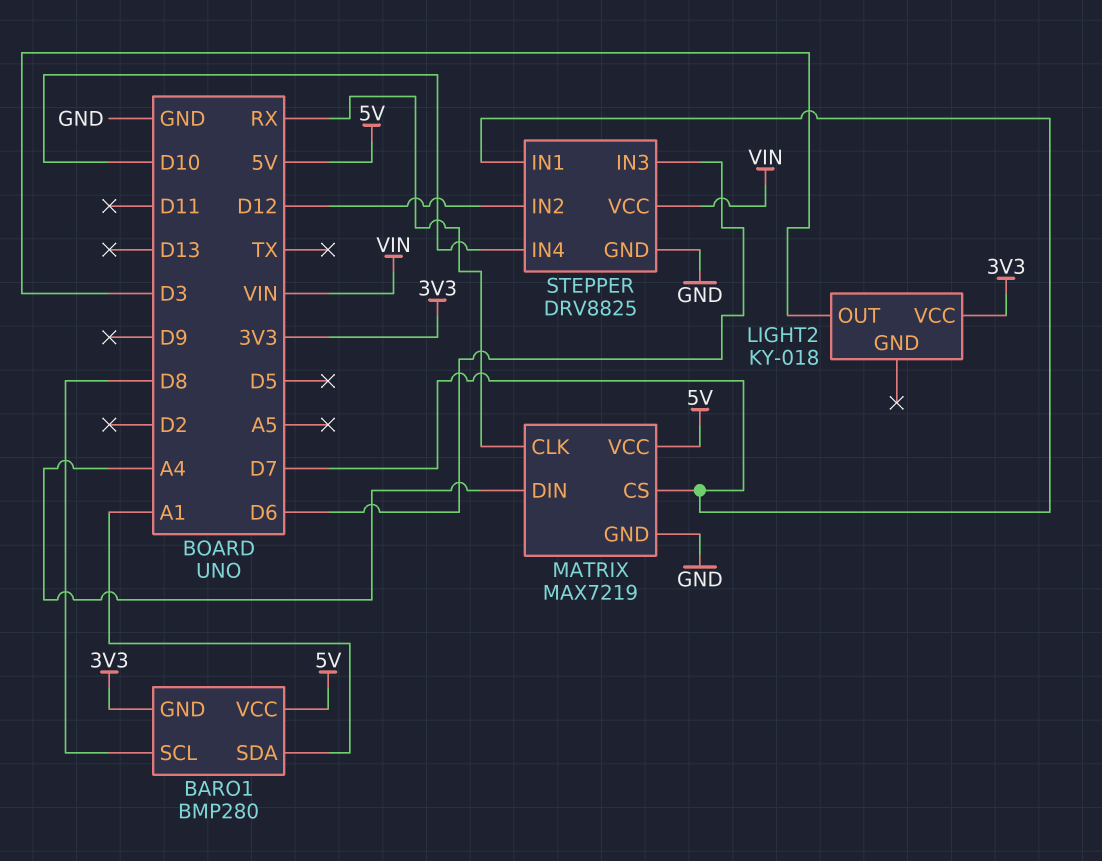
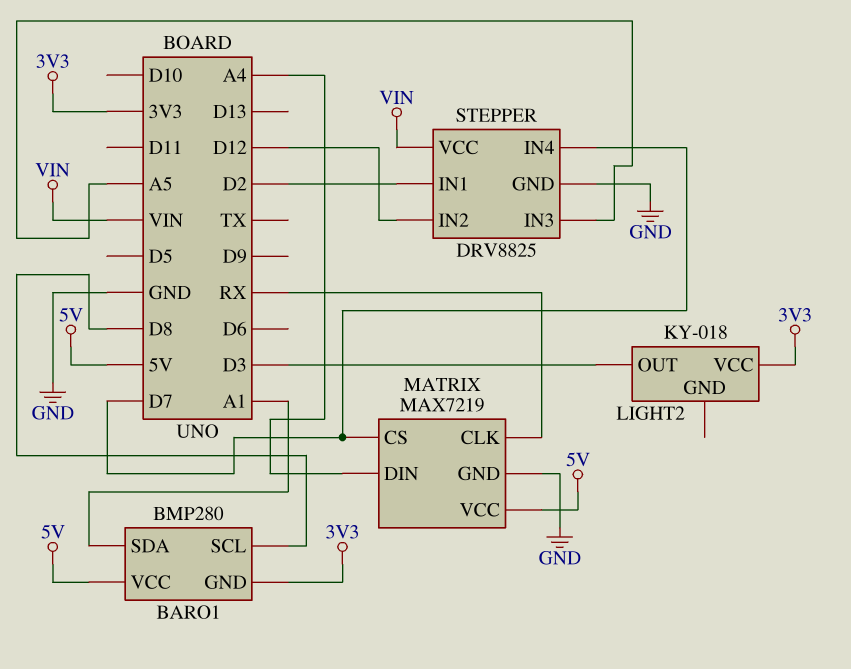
STEPPER pin IN1: D7 -> D2
STEPPER pin IN3: D6 -> A5
STEPPER pin IN4: D10 -> D7

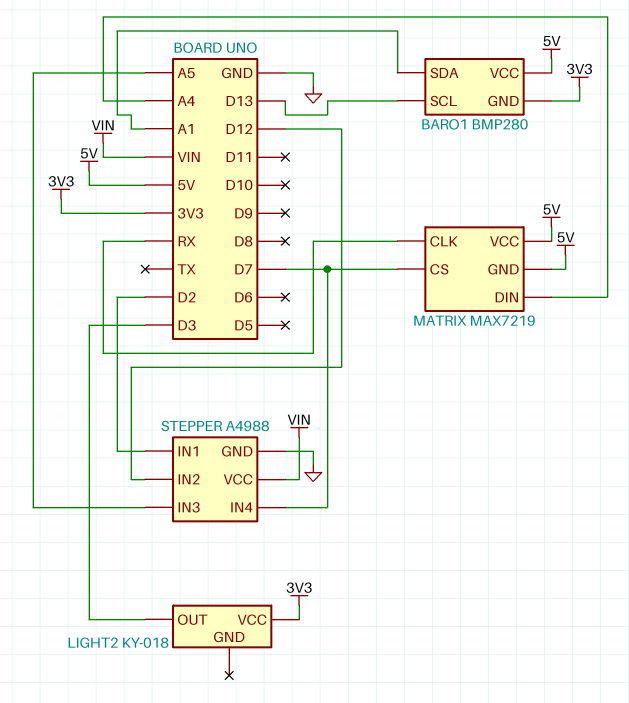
BARO1 pin SCL: D8 -> D13
MATRIX pin GND: GND -> 5V
STEPPER: DRV8825 -> A4988

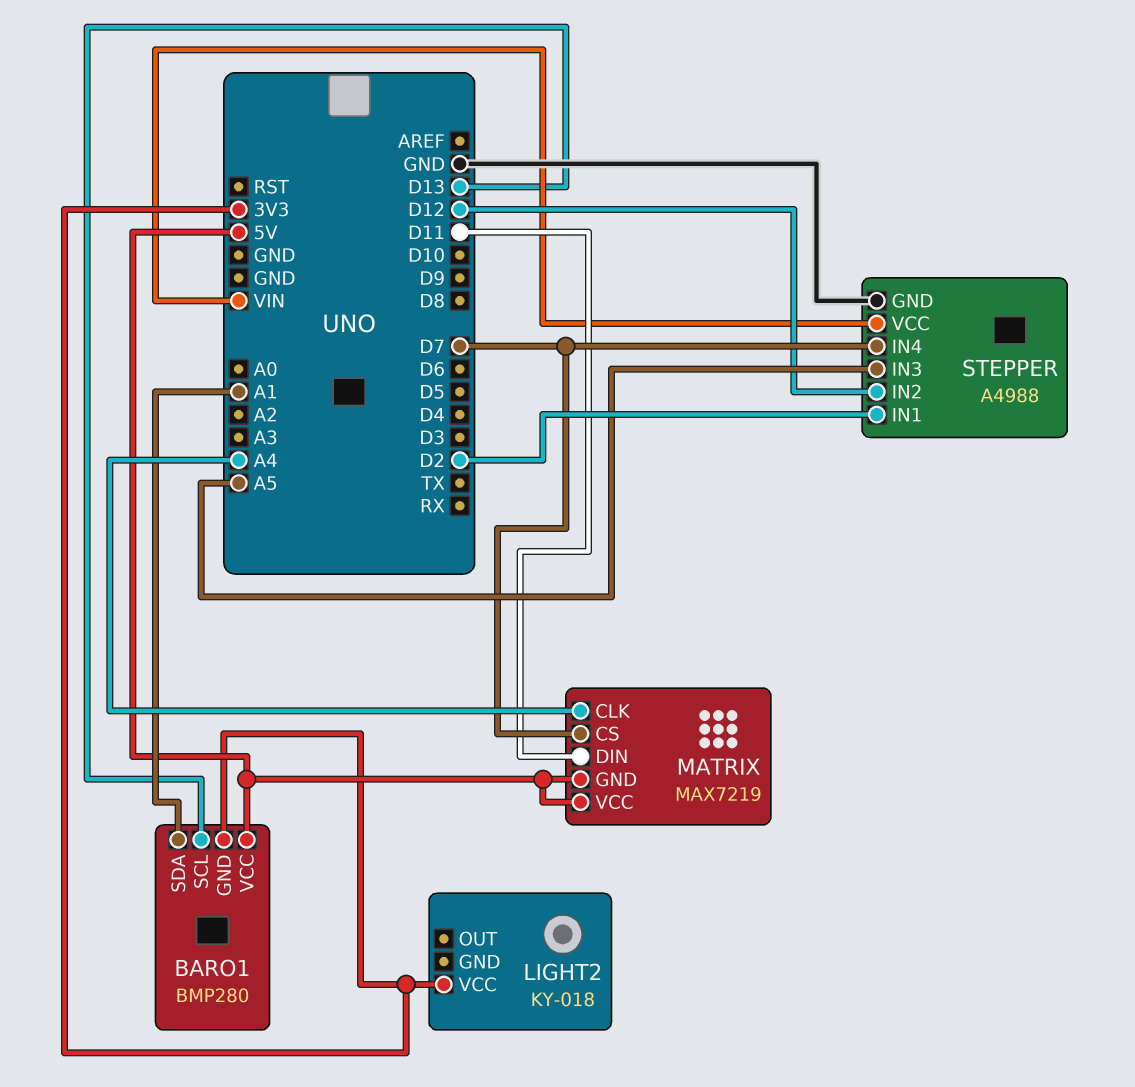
LIGHT2 pin OUT: D3 -> none
MATRIX pin CLK: RX -> A4
MATRIX pin DIN: A4 -> D11

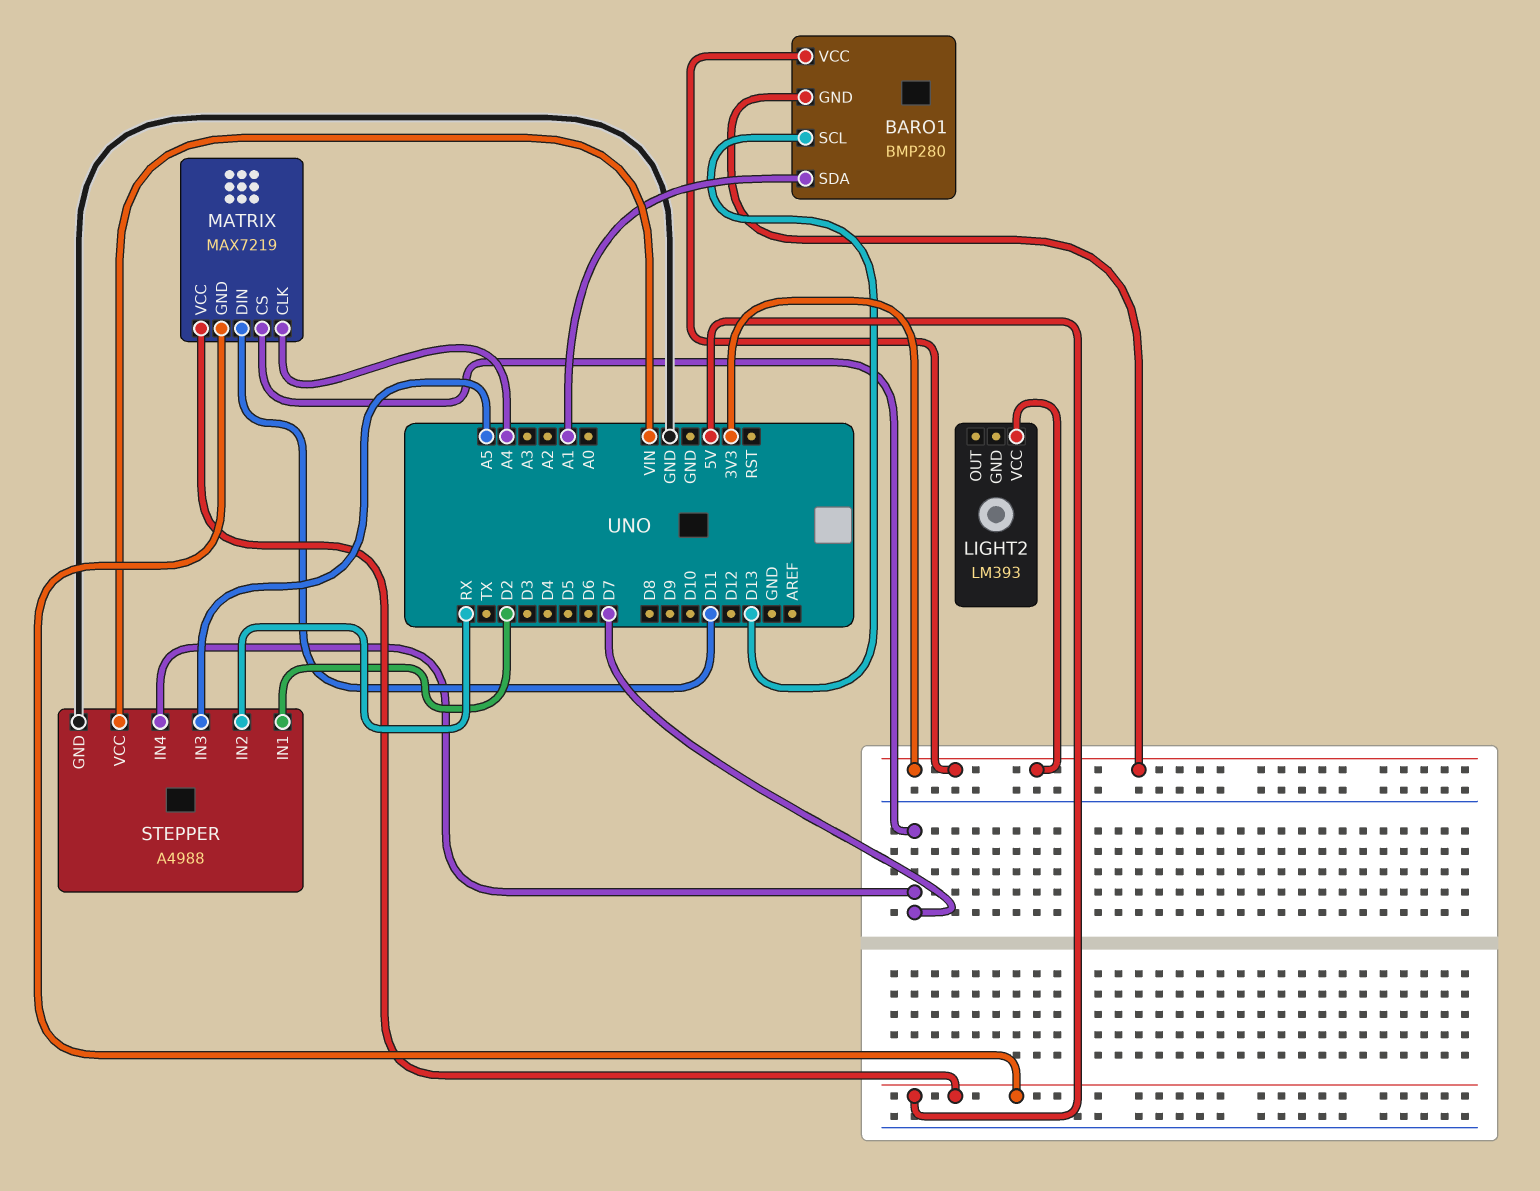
BARO1 pin VCC: 5V -> 3V3
LIGHT2: KY-018 -> LM393
STEPPER pin IN2: D12 -> RX

